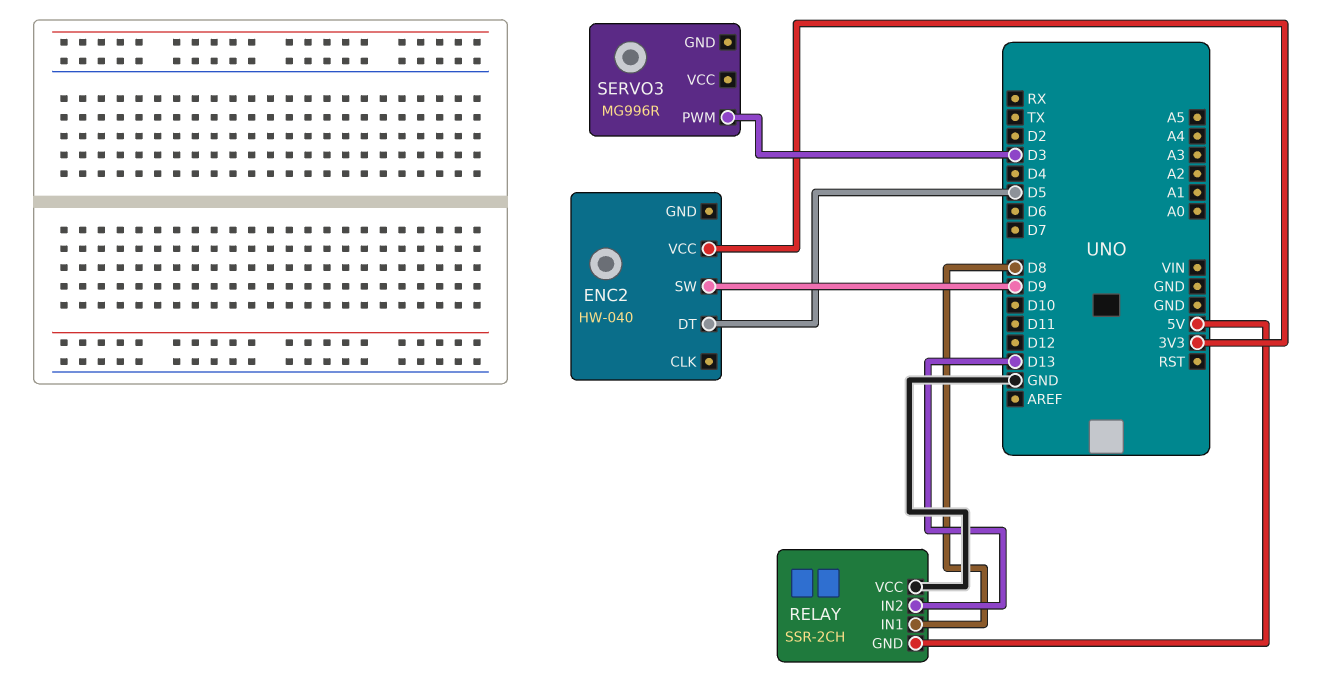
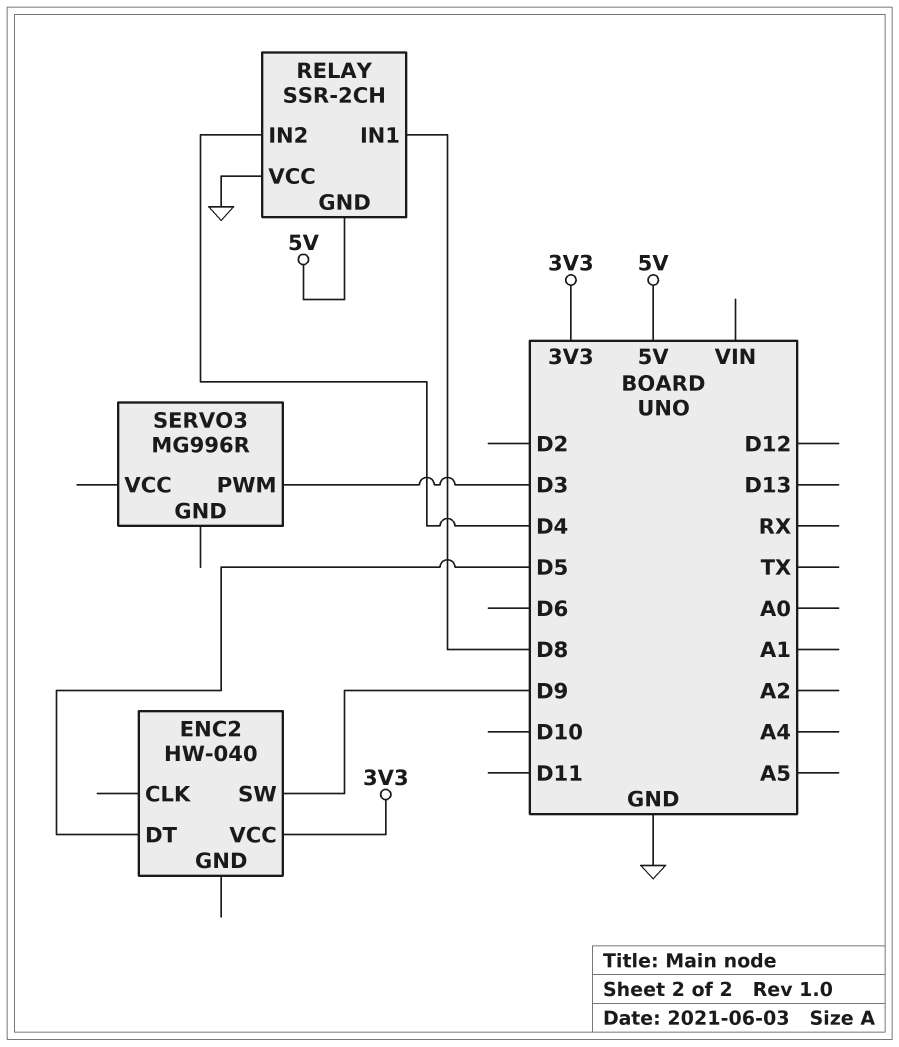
RELAY pin IN2: D13 -> D4

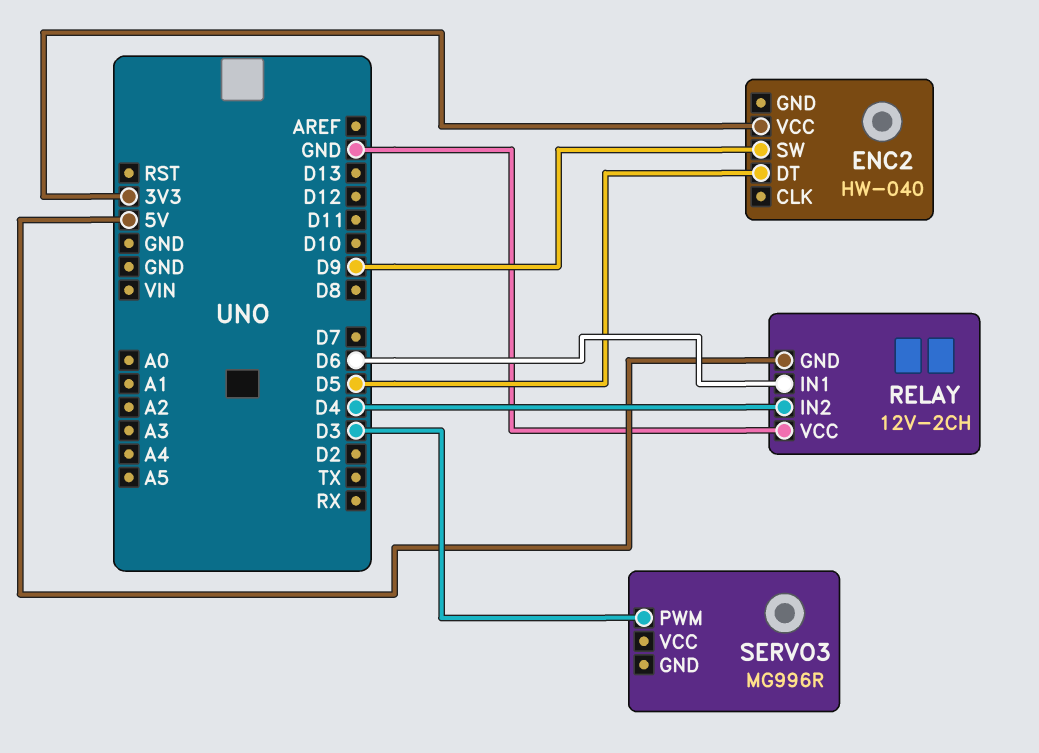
RELAY: SSR-2CH -> 12V-2CH
RELAY pin IN1: D8 -> D6

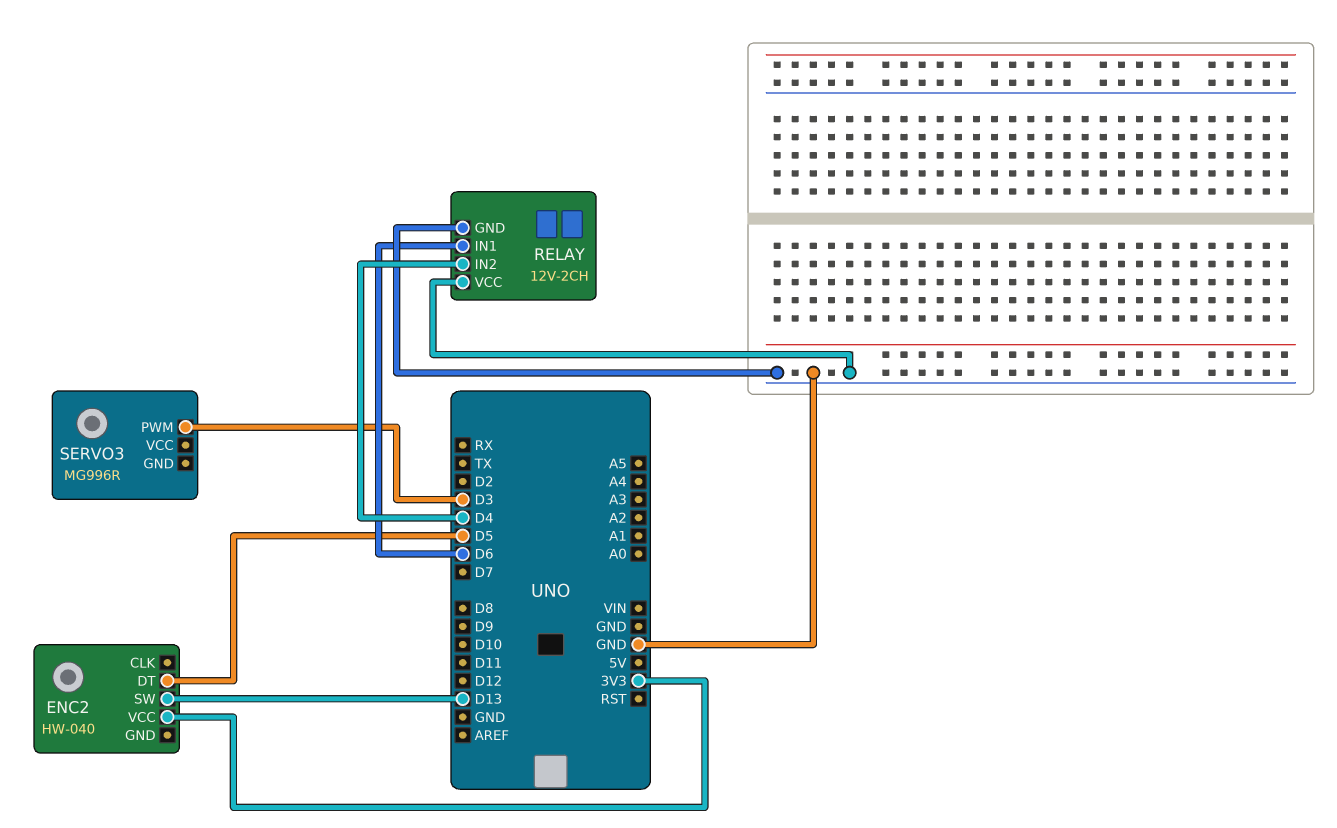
ENC2 pin SW: D9 -> D13
RELAY pin GND: 5V -> GND

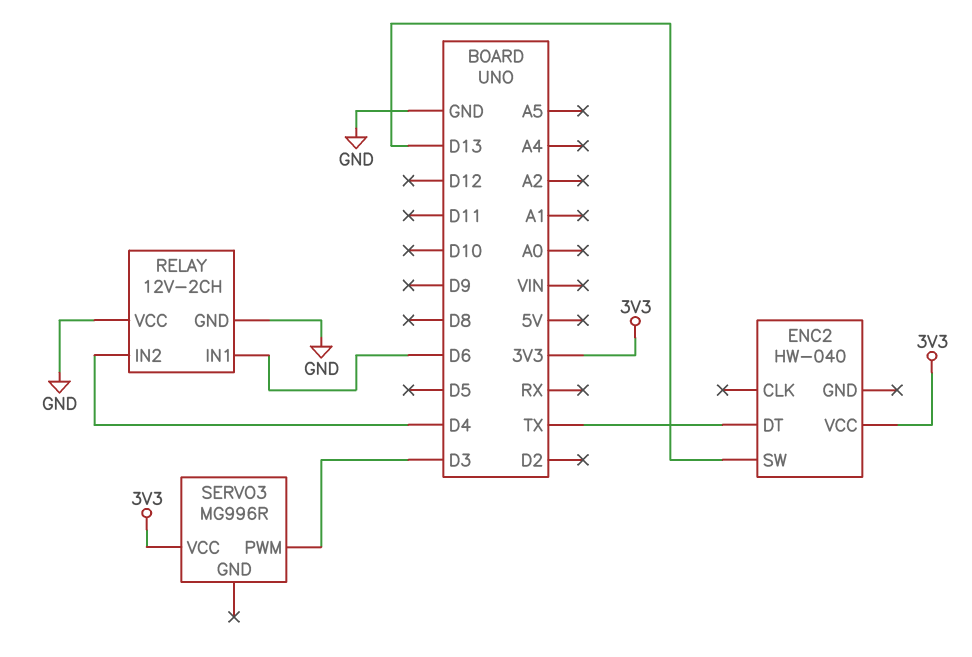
ENC2 pin DT: D5 -> TX
SERVO3 pin VCC: none -> 3V3

